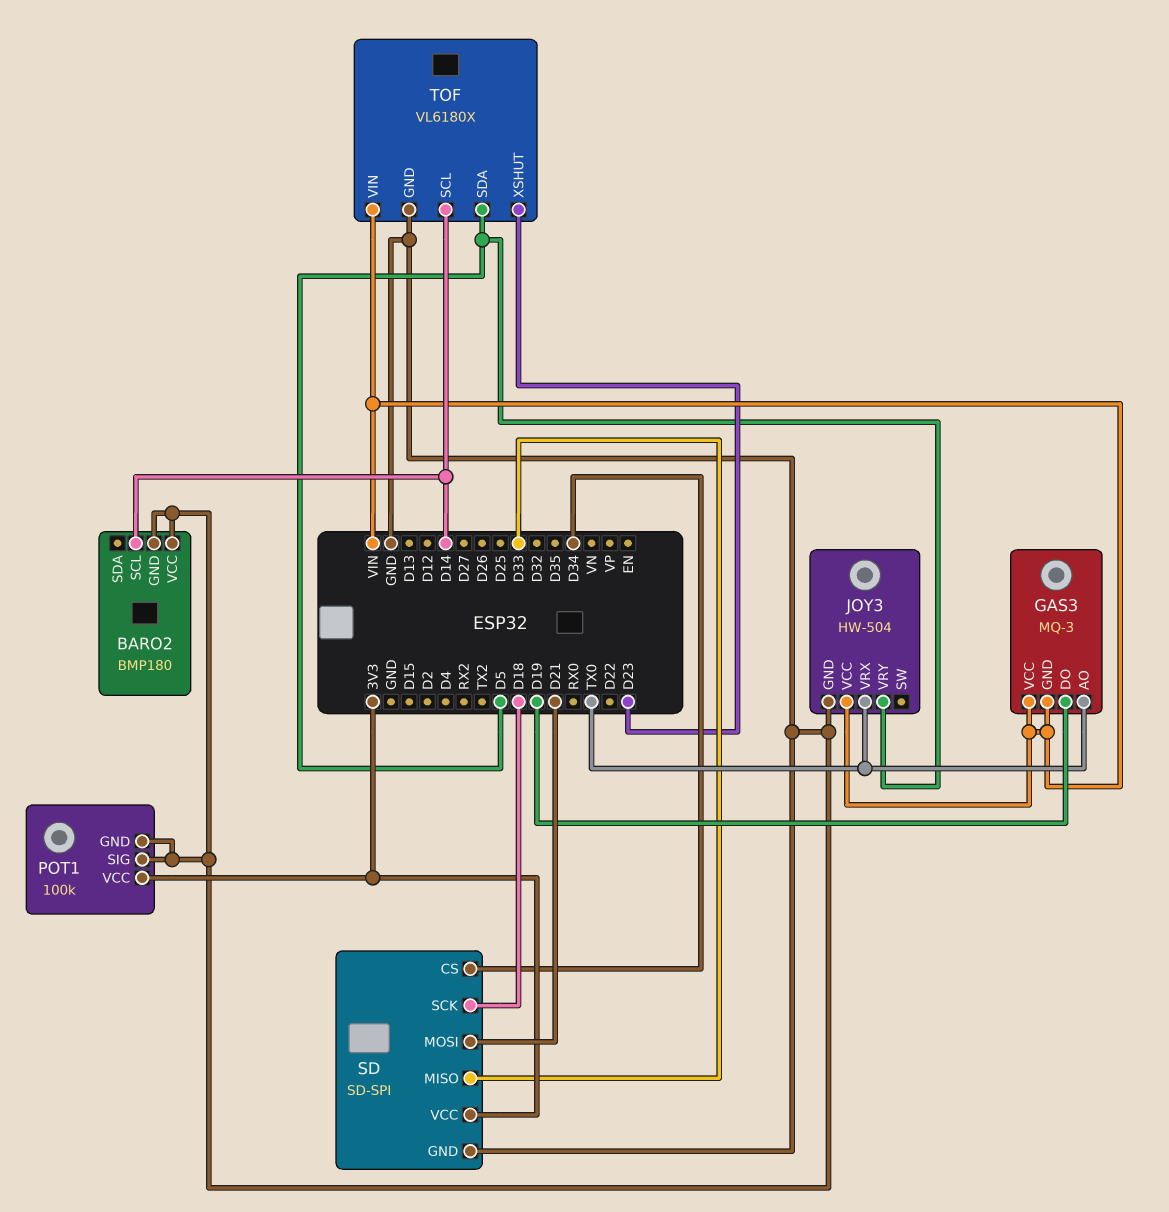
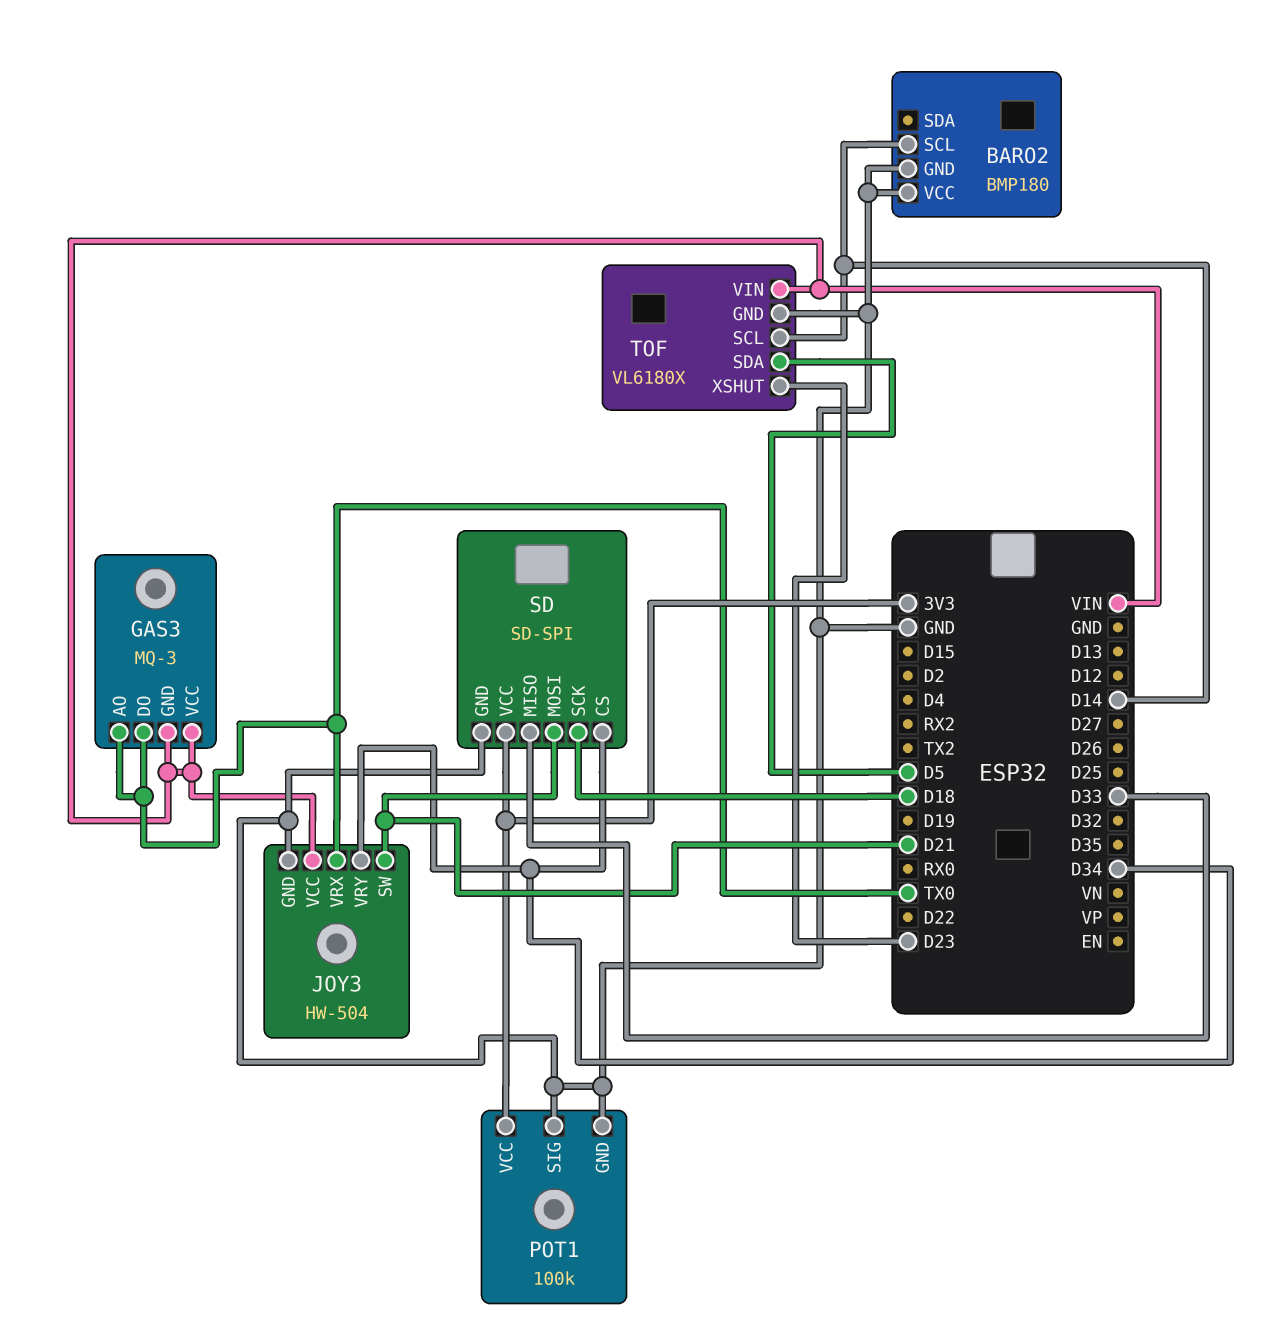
GAS3 pin DO: D19 -> TX0
JOY3 pin SW: none -> D21
JOY3 pin VRY: D5 -> D34

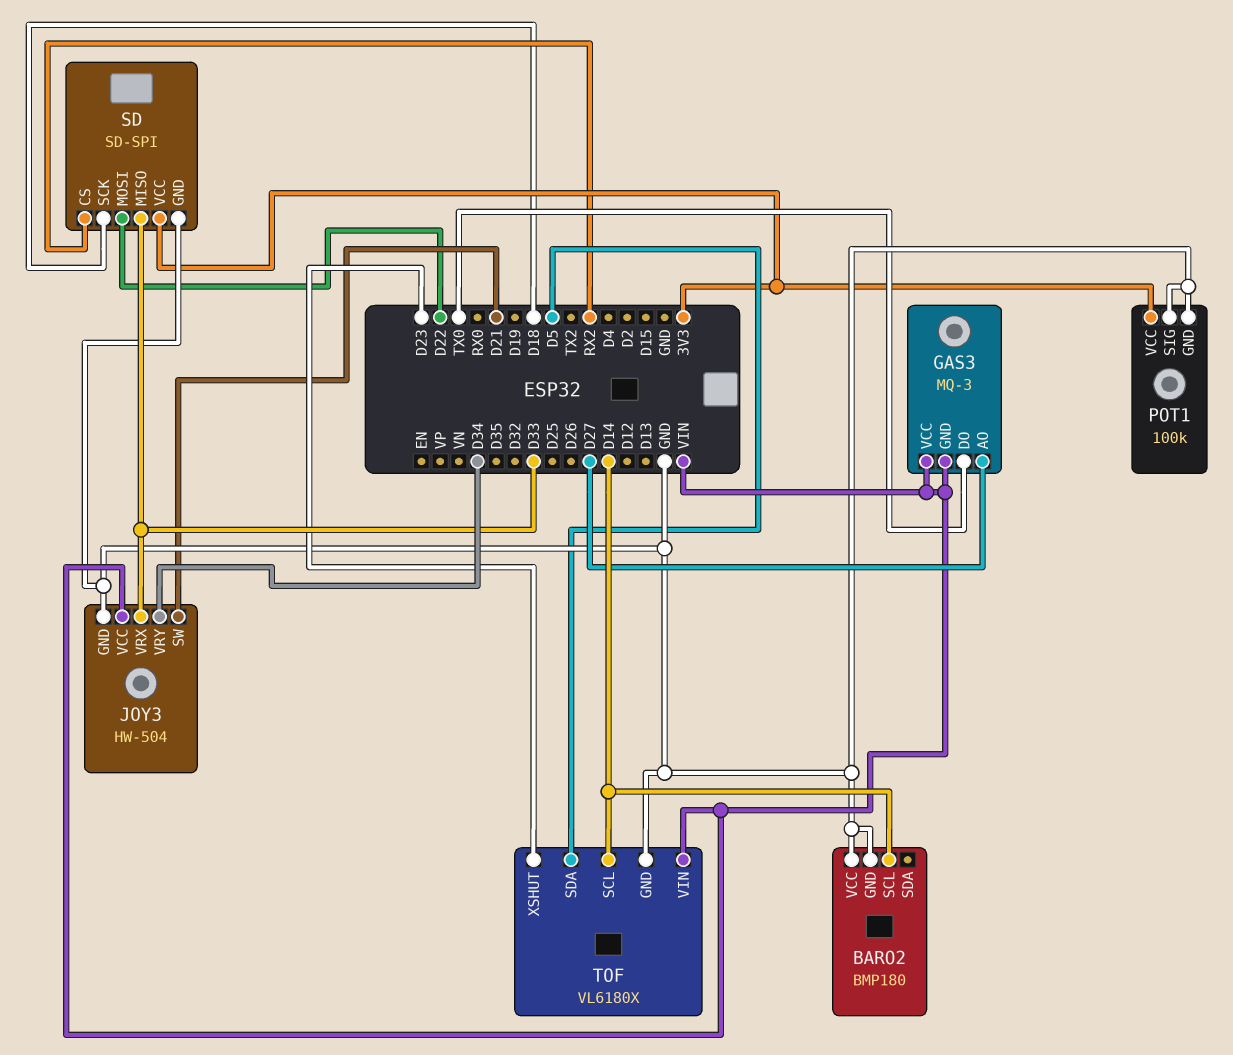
GAS3 pin AO: TX0 -> D27
JOY3 pin VRX: TX0 -> D33
SD pin CS: D34 -> RX2
SD pin MOSI: D21 -> D22

